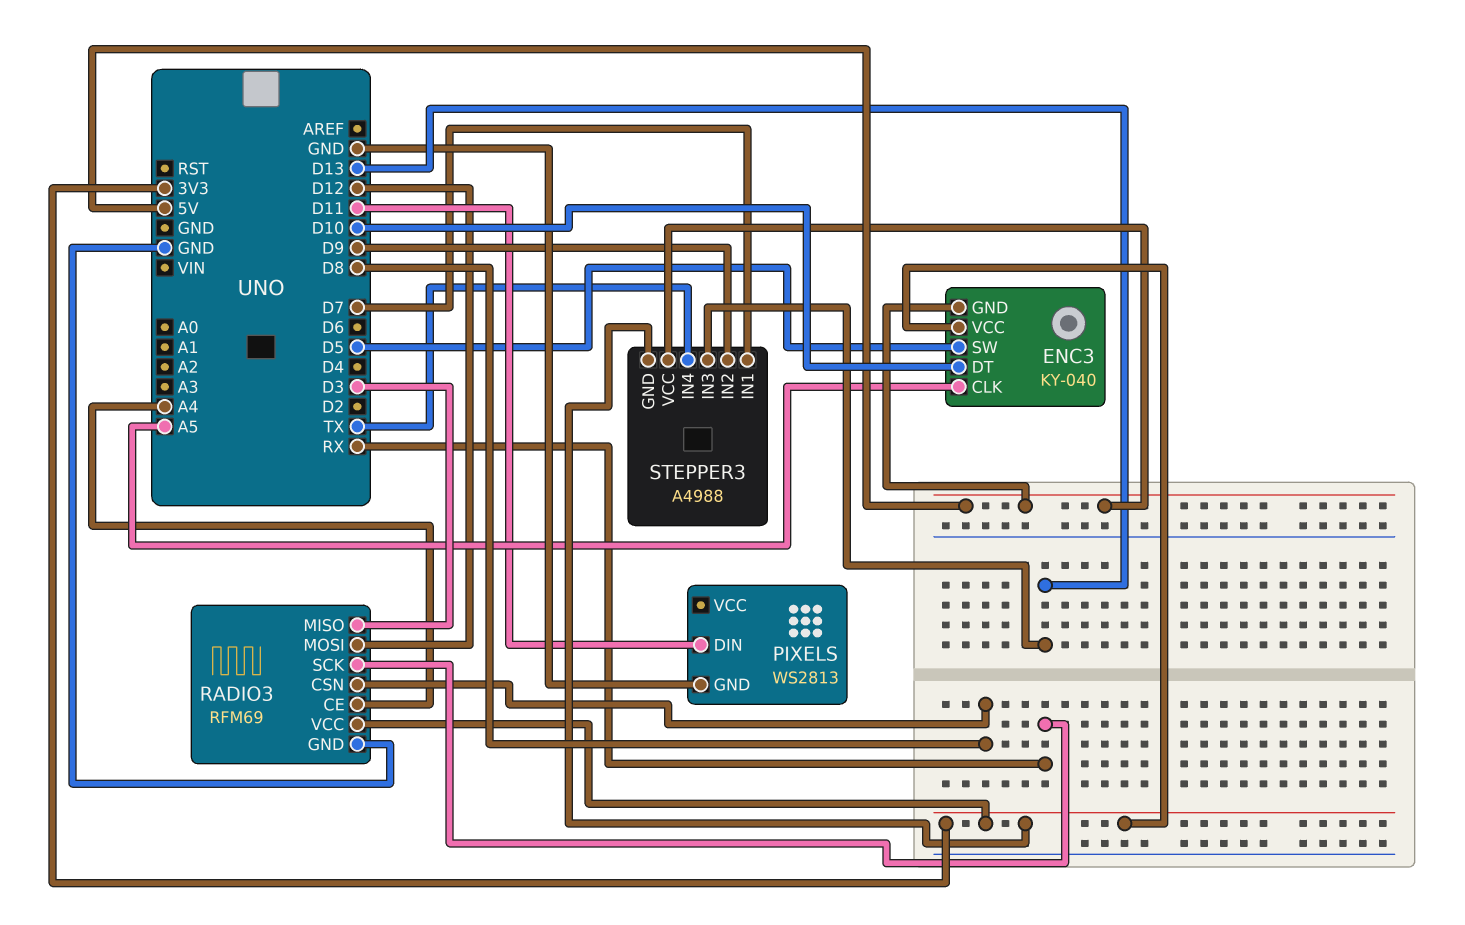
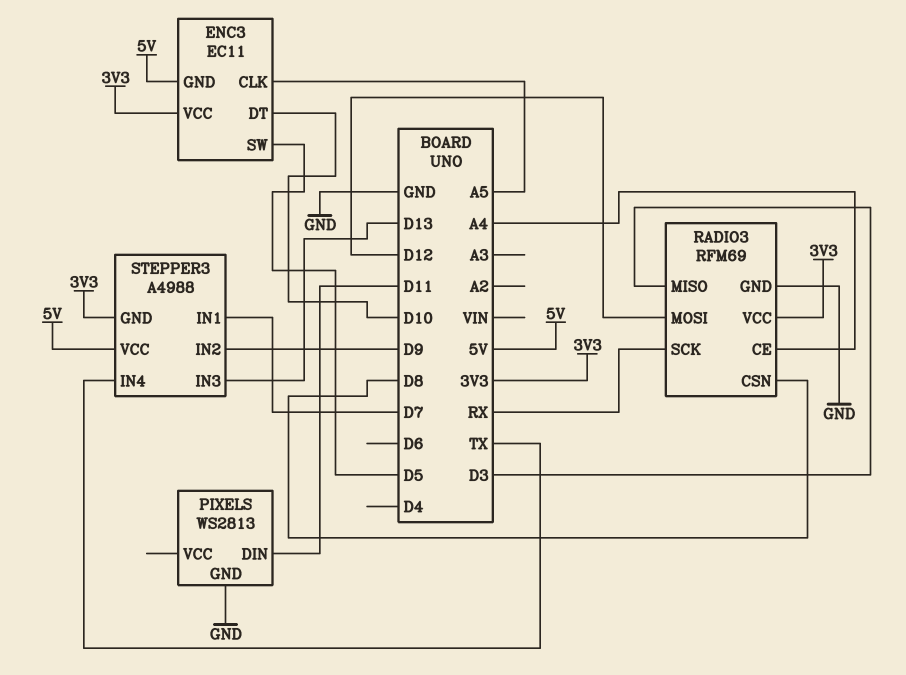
ENC3: KY-040 -> EC11

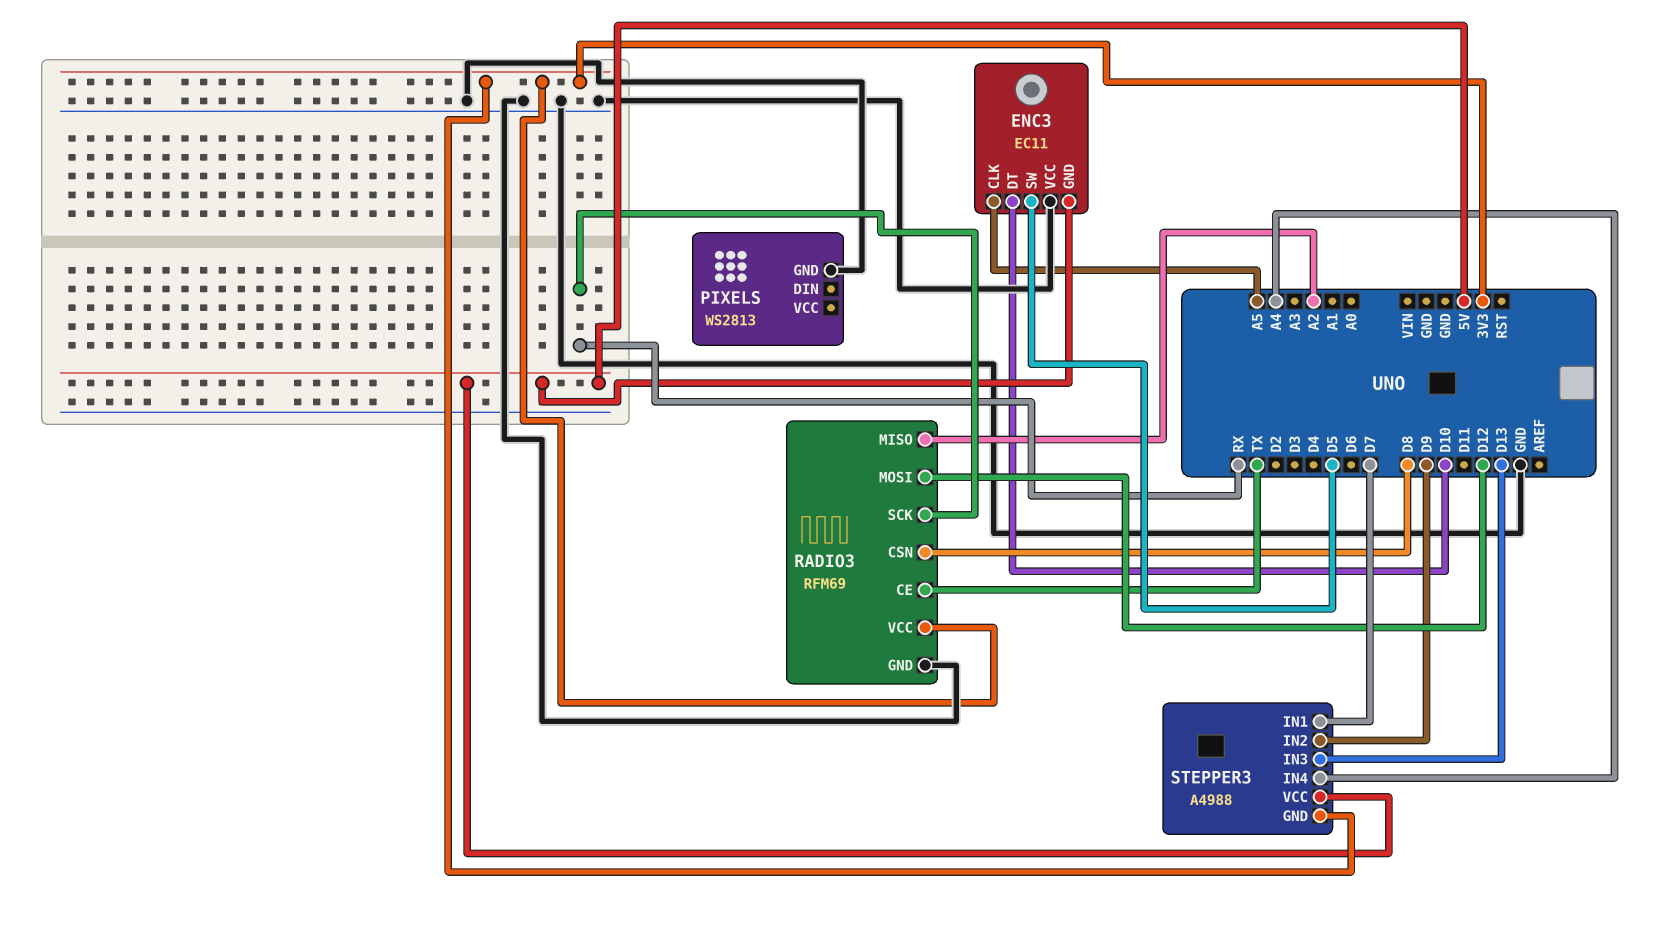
ENC3 pin VCC: 3V3 -> GND
PIXELS pin DIN: D11 -> none
RADIO3 pin CE: A4 -> TX
RADIO3 pin MISO: D3 -> A2
STEPPER3 pin IN4: TX -> A4

